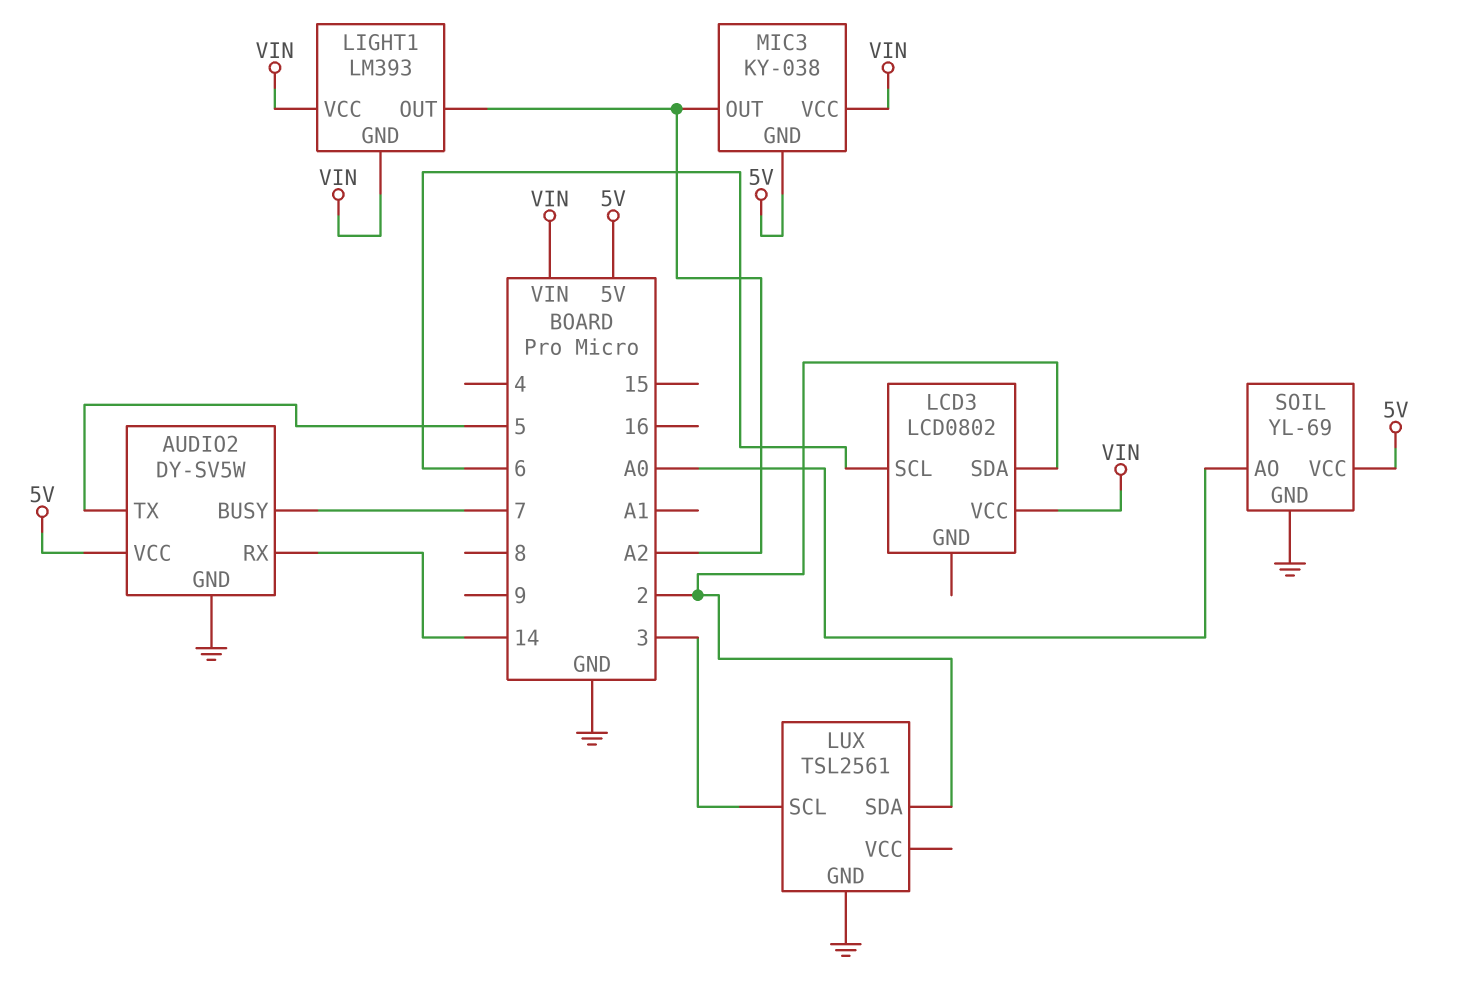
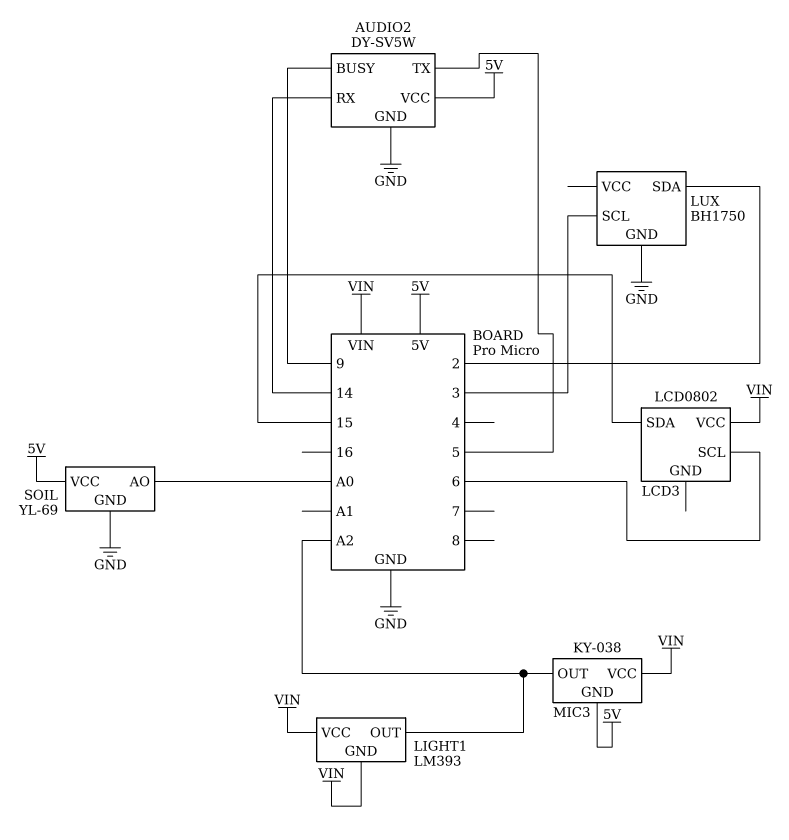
AUDIO2 pin BUSY: 7 -> 9
LCD3 pin SDA: 2 -> 15
LUX: TSL2561 -> BH1750

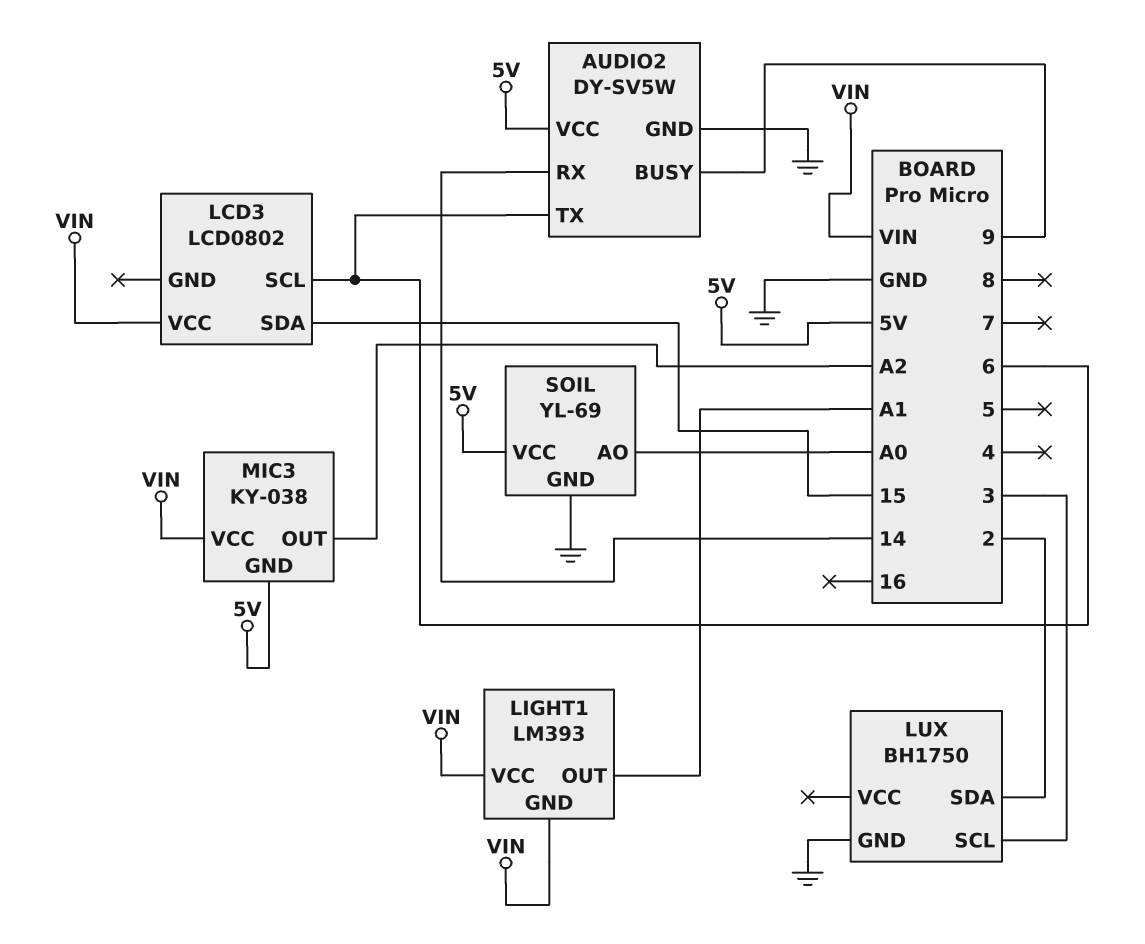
AUDIO2 pin TX: 5 -> 6
LIGHT1 pin OUT: A2 -> A1

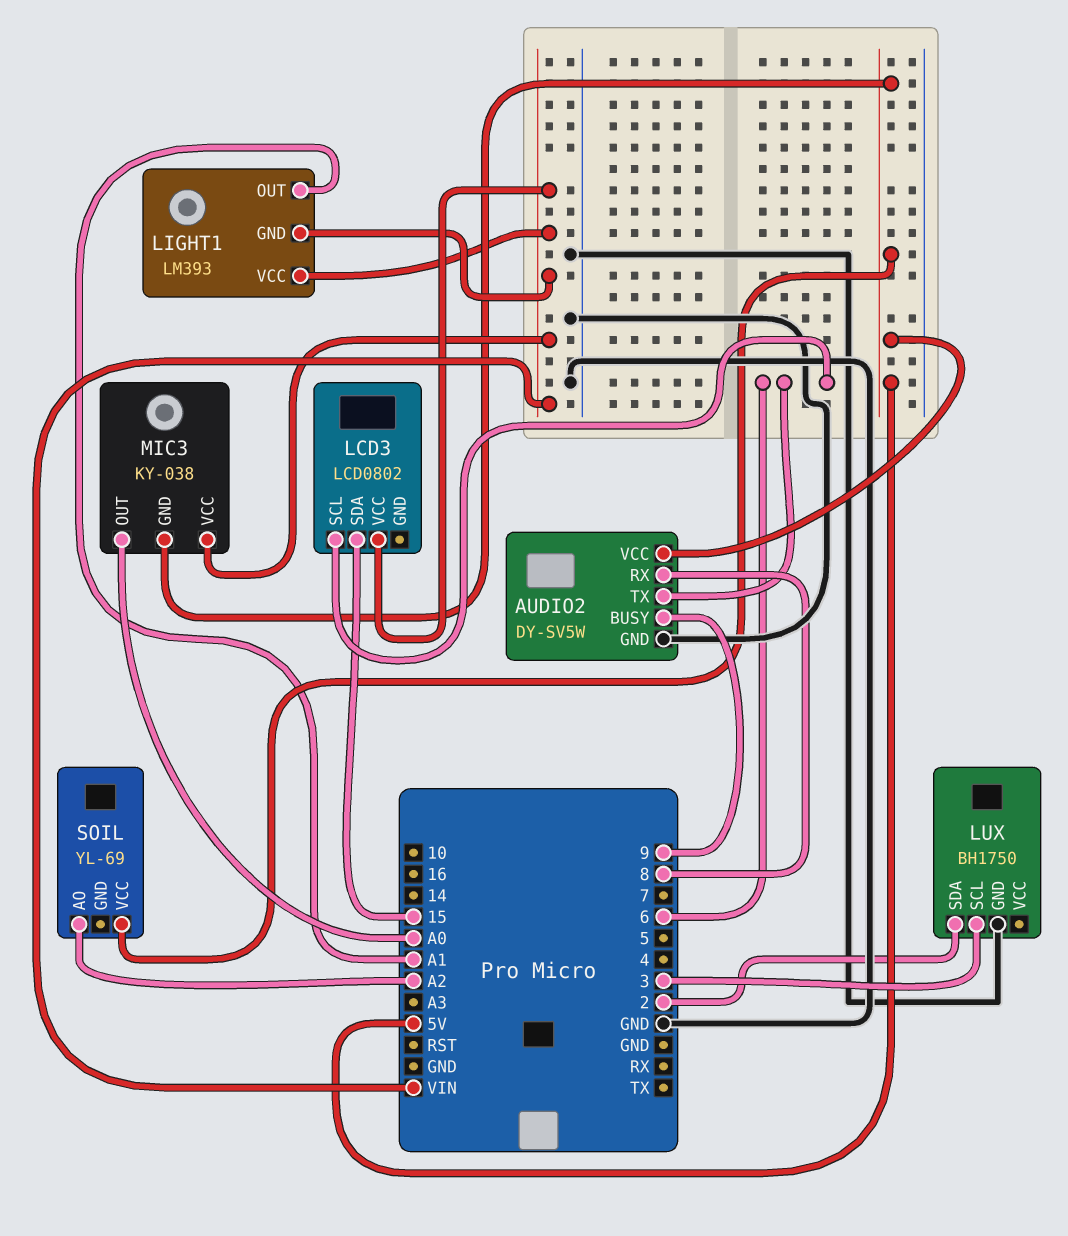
AUDIO2 pin RX: 14 -> 8
MIC3 pin OUT: A2 -> A0
SOIL pin AO: A0 -> A2
SOIL pin GND: GND -> none

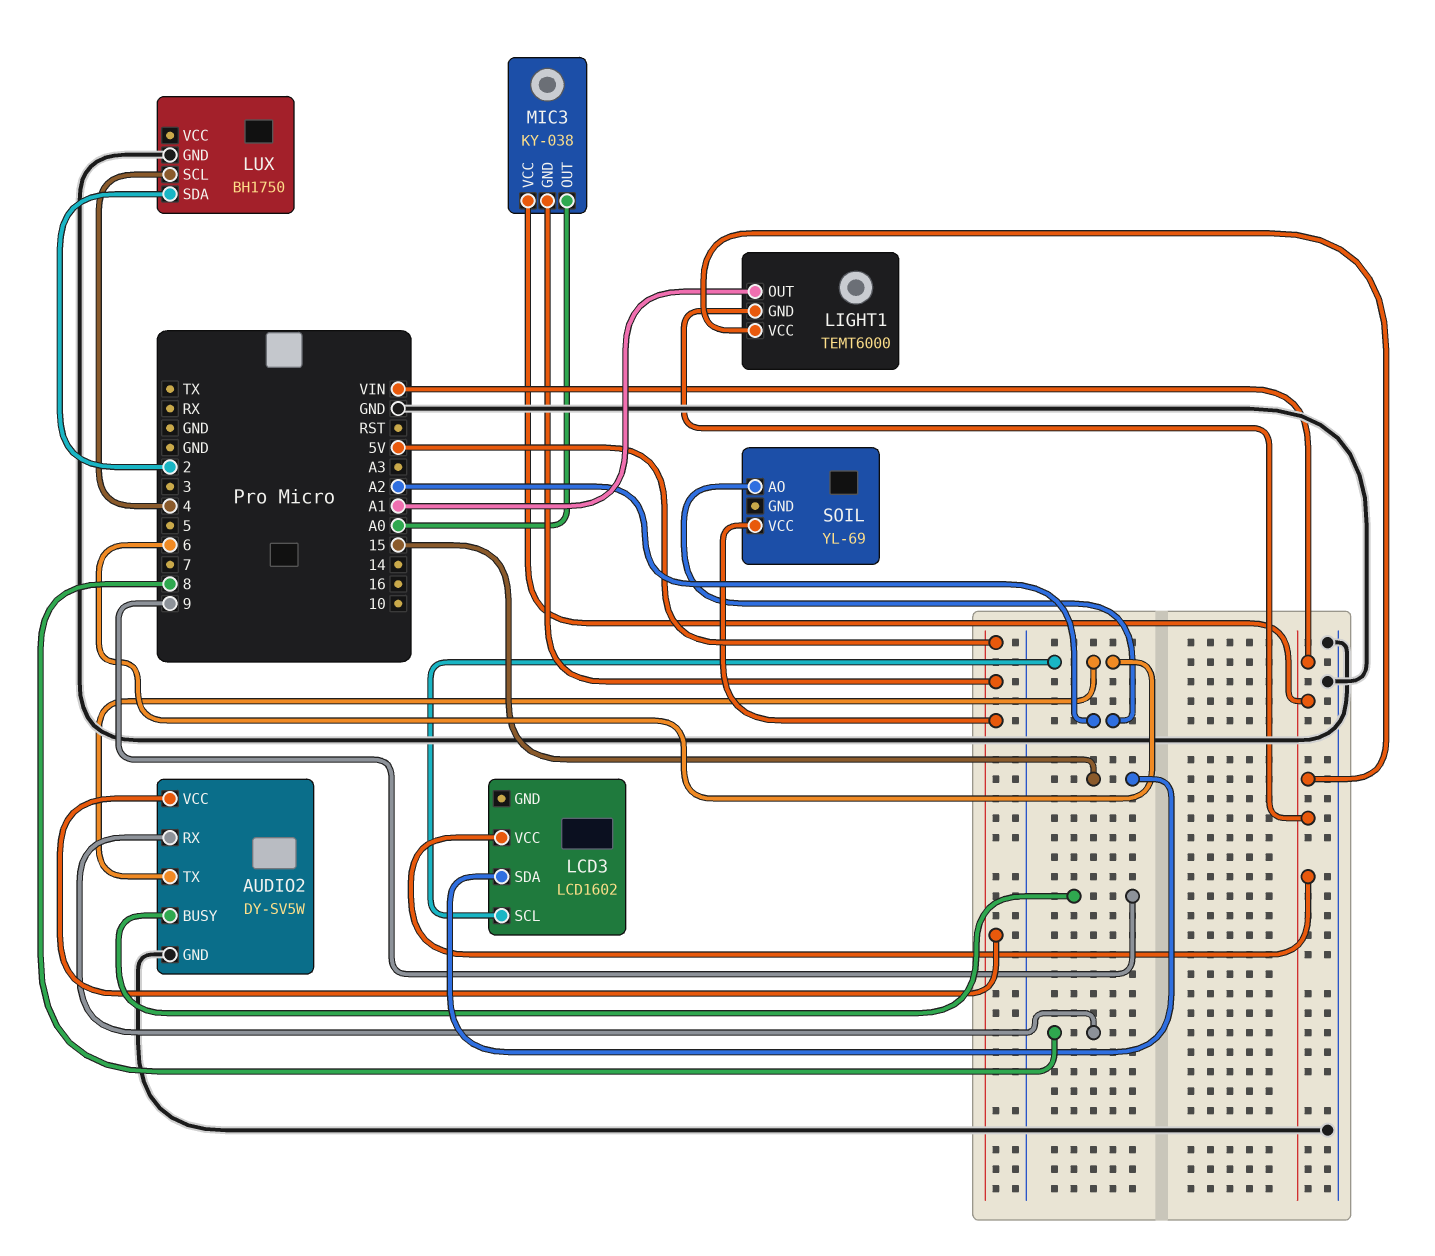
LCD3: LCD0802 -> LCD1602
LIGHT1: LM393 -> TEMT6000
LUX pin SCL: 3 -> 4

